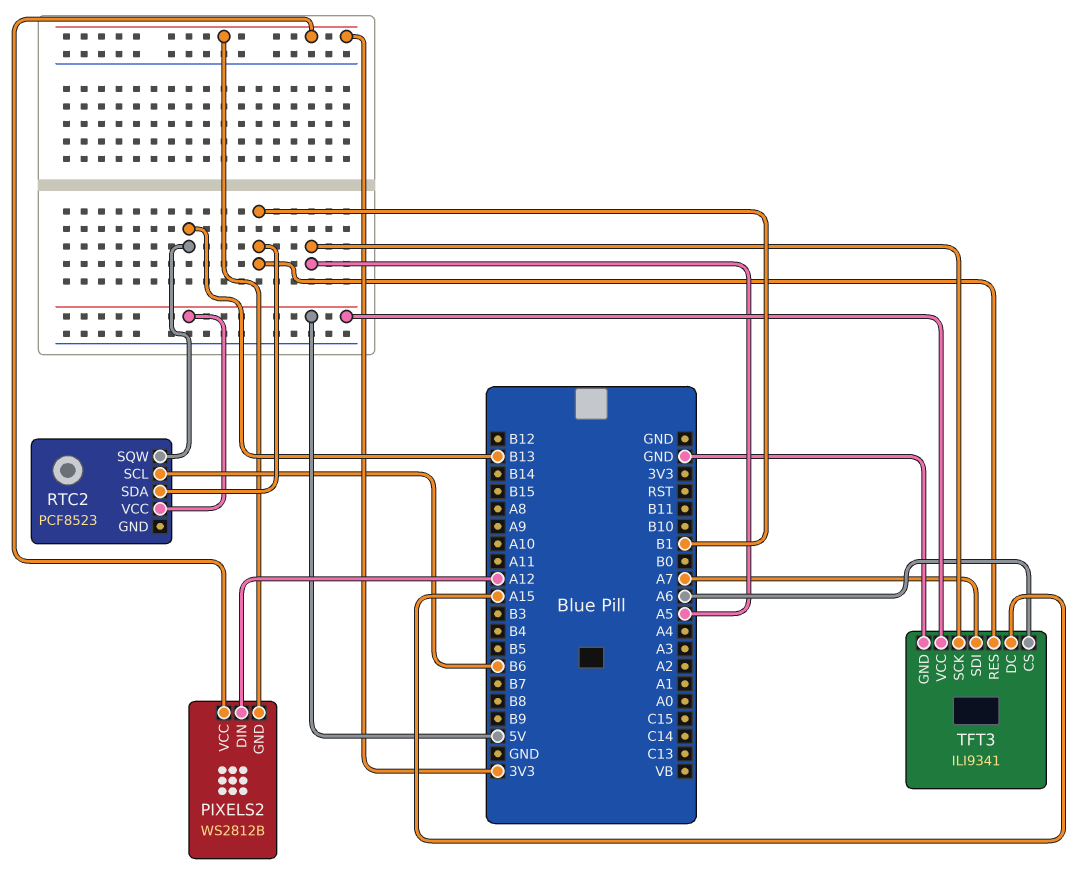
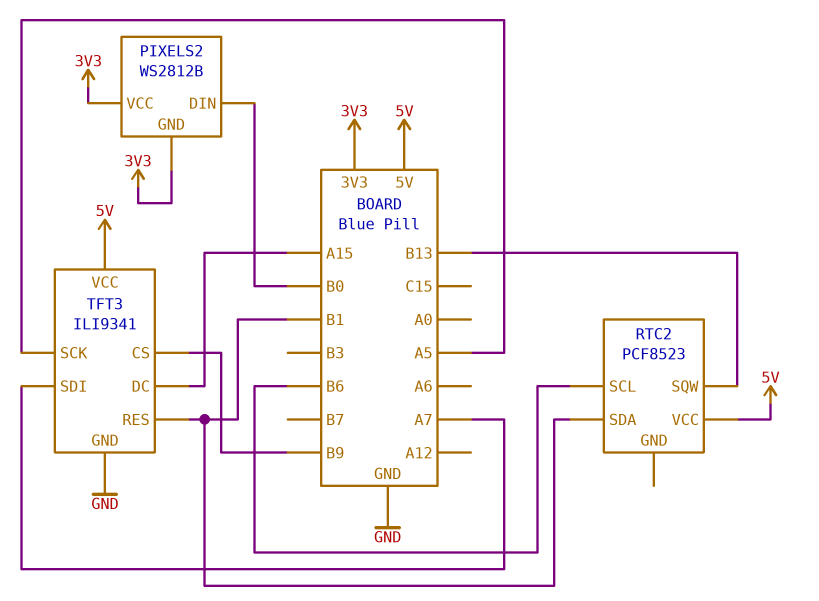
PIXELS2 pin DIN: A12 -> B0
TFT3 pin CS: A6 -> B9

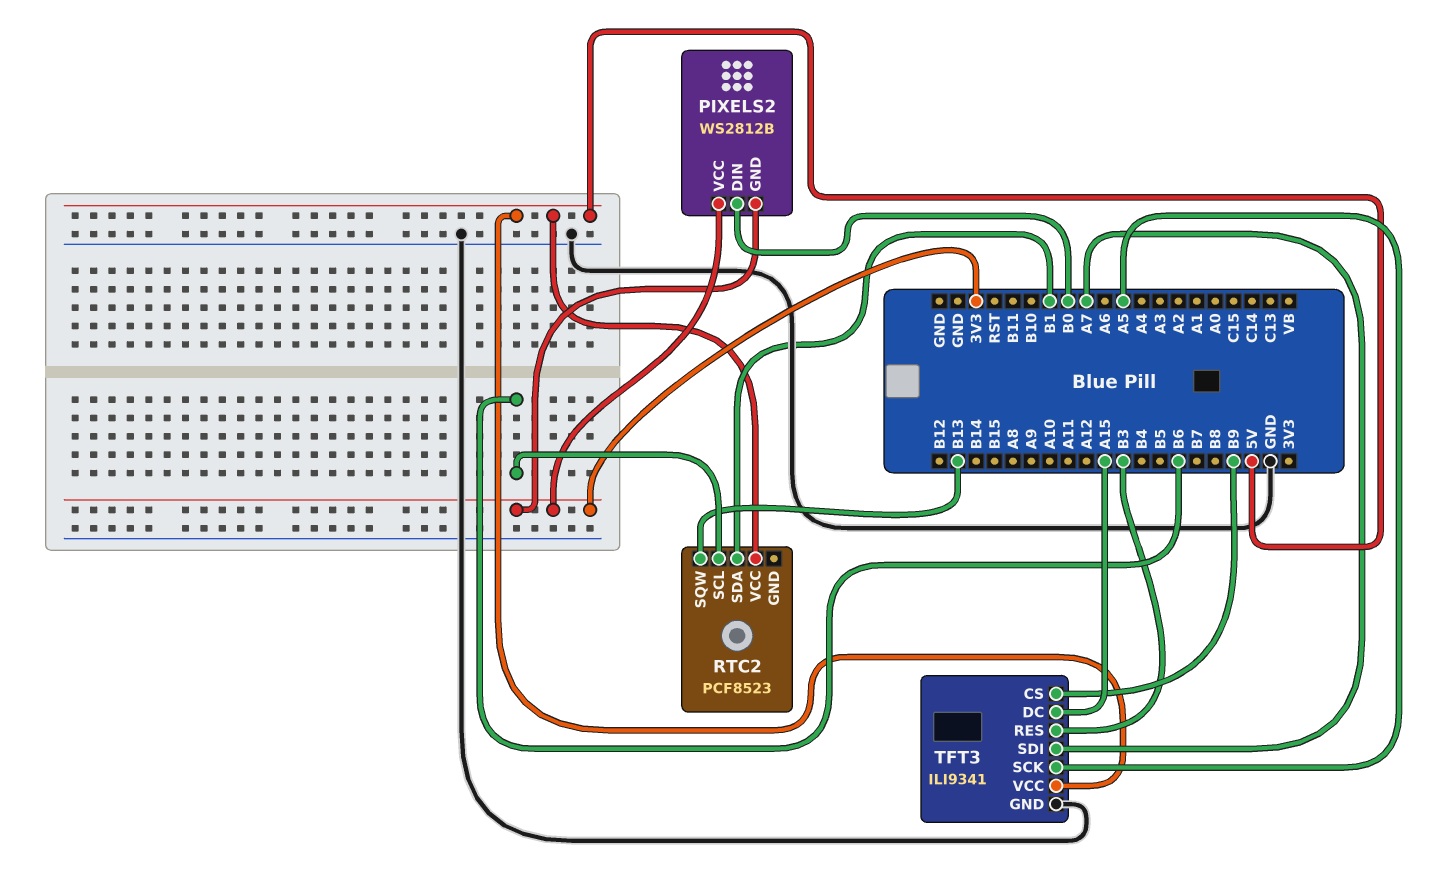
TFT3 pin RES: B1 -> B3

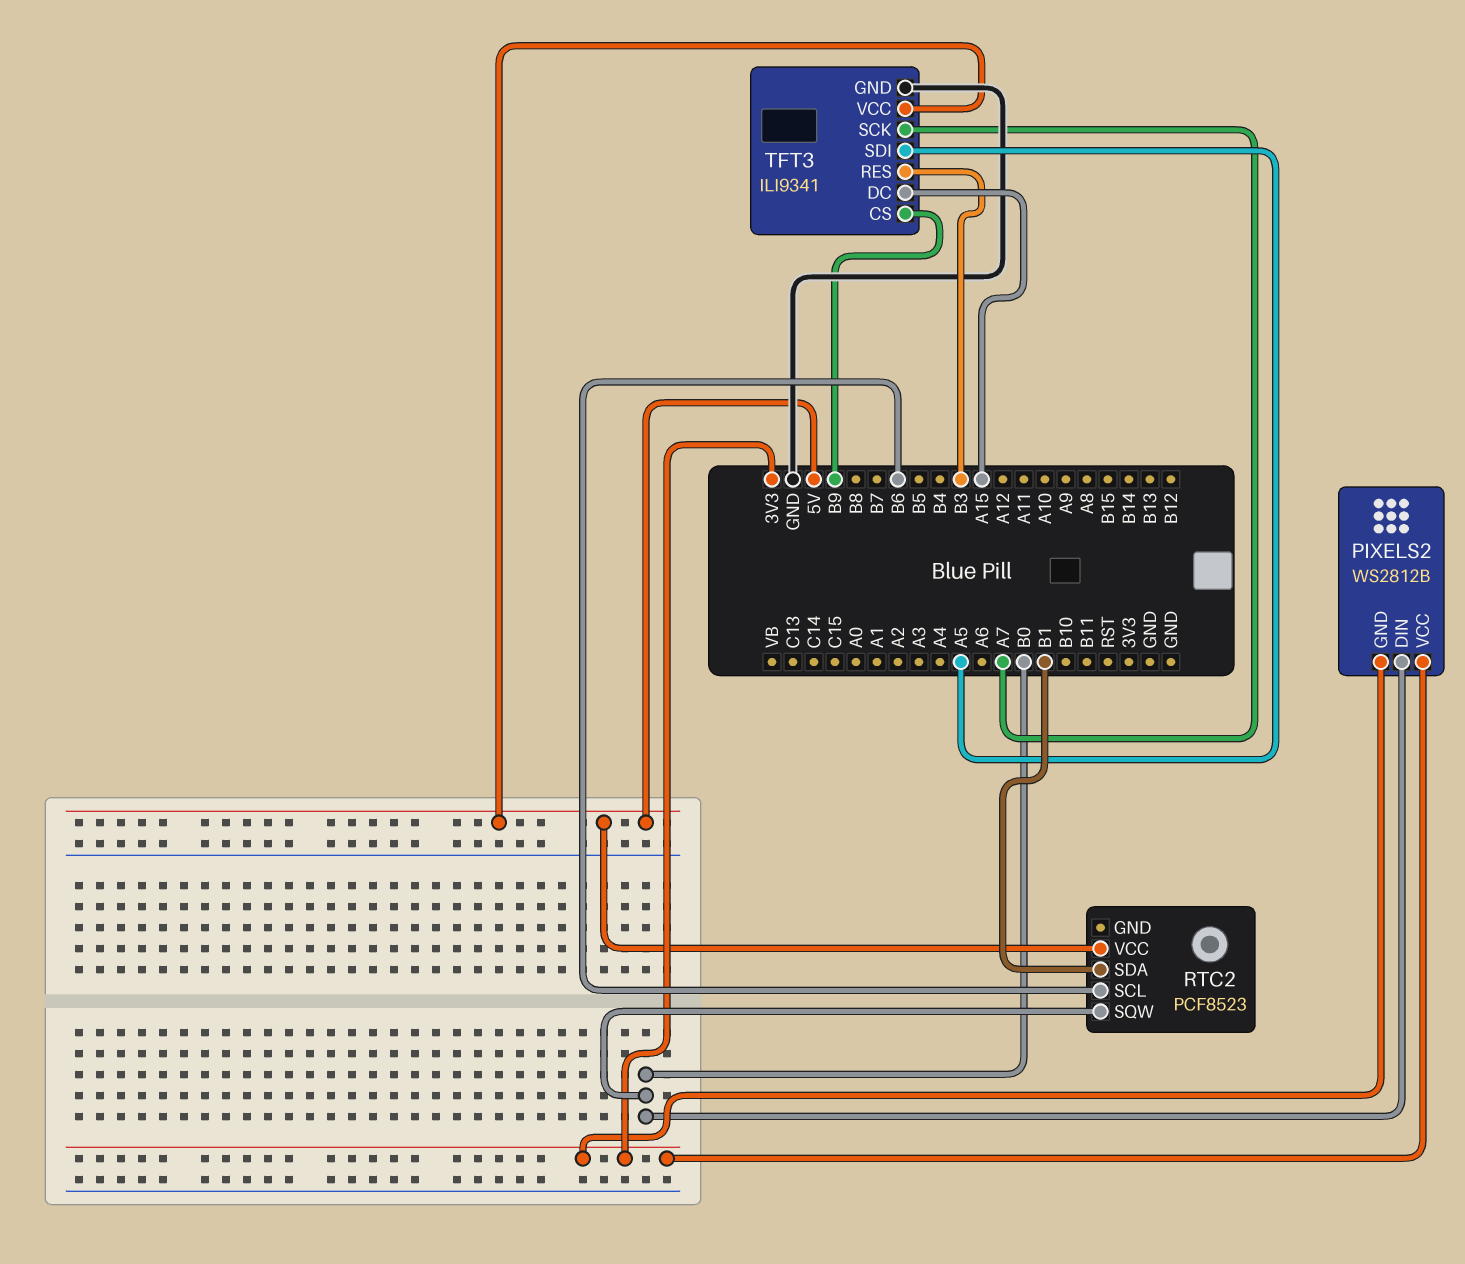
RTC2 pin SQW: B13 -> B0
TFT3 pin SCK: A5 -> A7
TFT3 pin SDI: A7 -> A5

